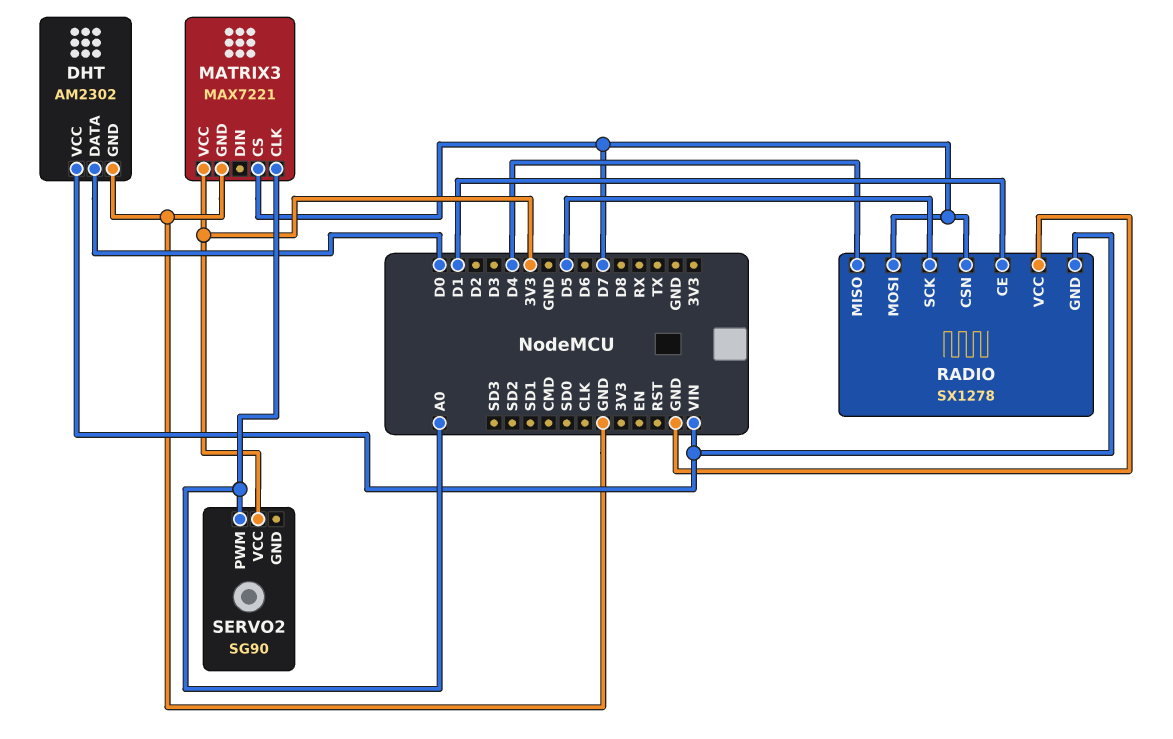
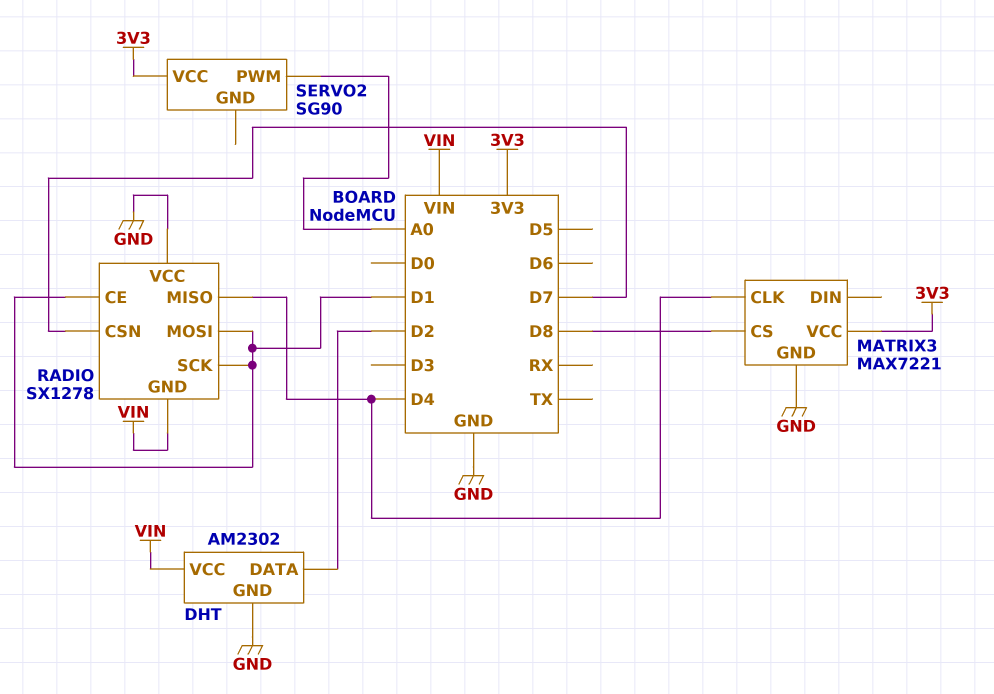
DHT pin DATA: D0 -> D2
MATRIX3 pin CLK: A0 -> D4
MATRIX3 pin CS: D7 -> D8
RADIO pin MOSI: D7 -> D1
RADIO pin SCK: D5 -> D1

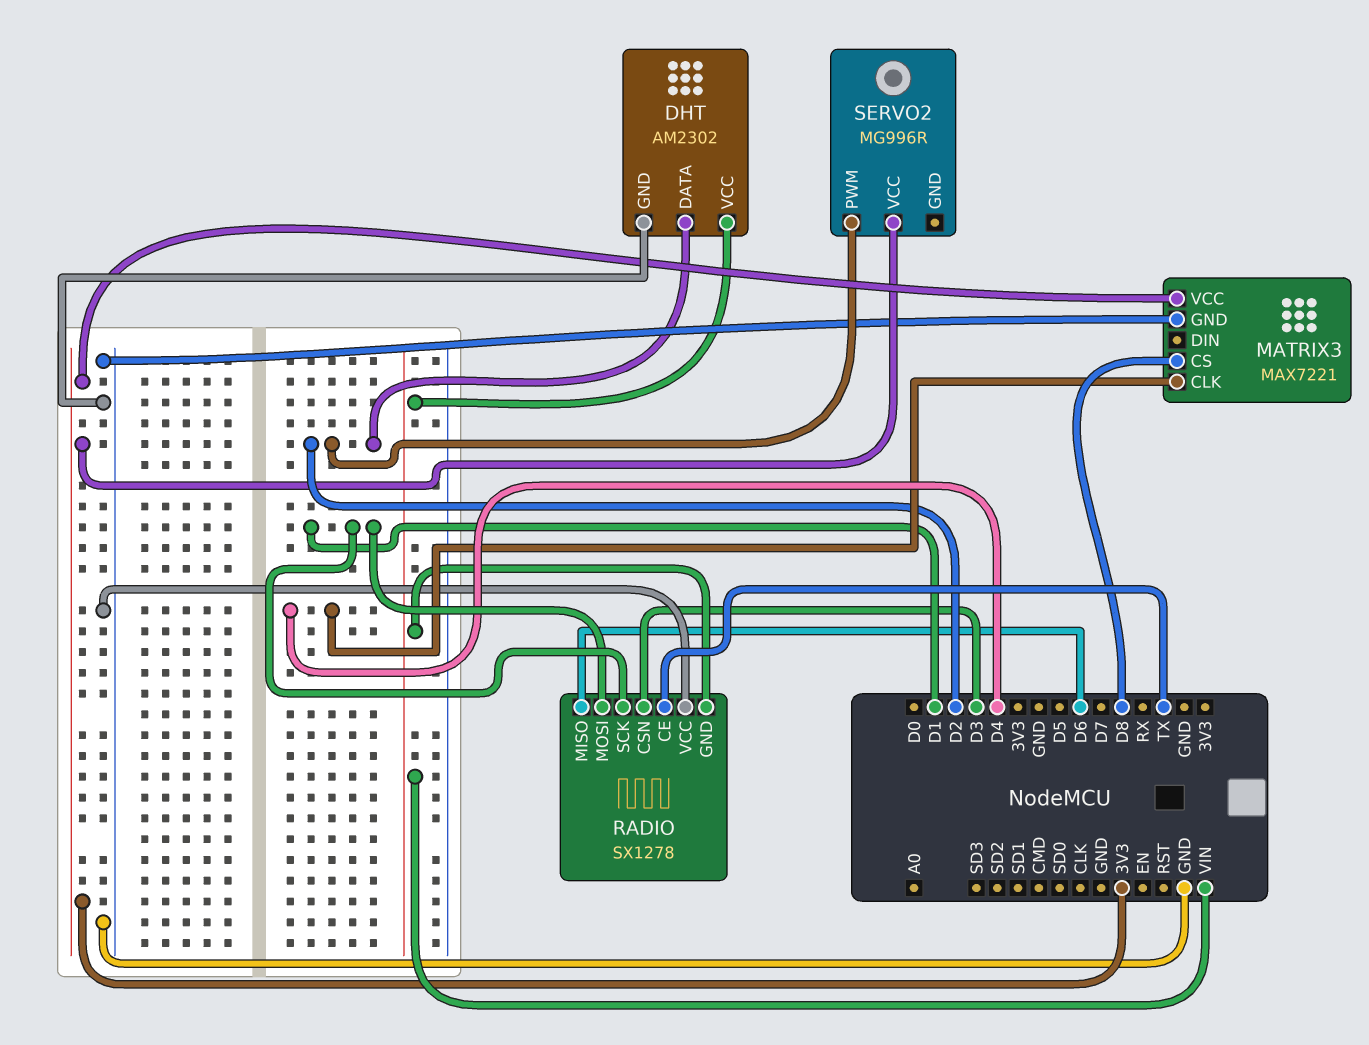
RADIO pin CE: D1 -> TX
RADIO pin CSN: D7 -> D3
RADIO pin MISO: D4 -> D6
SERVO2: SG90 -> MG996R
SERVO2 pin PWM: A0 -> D2

